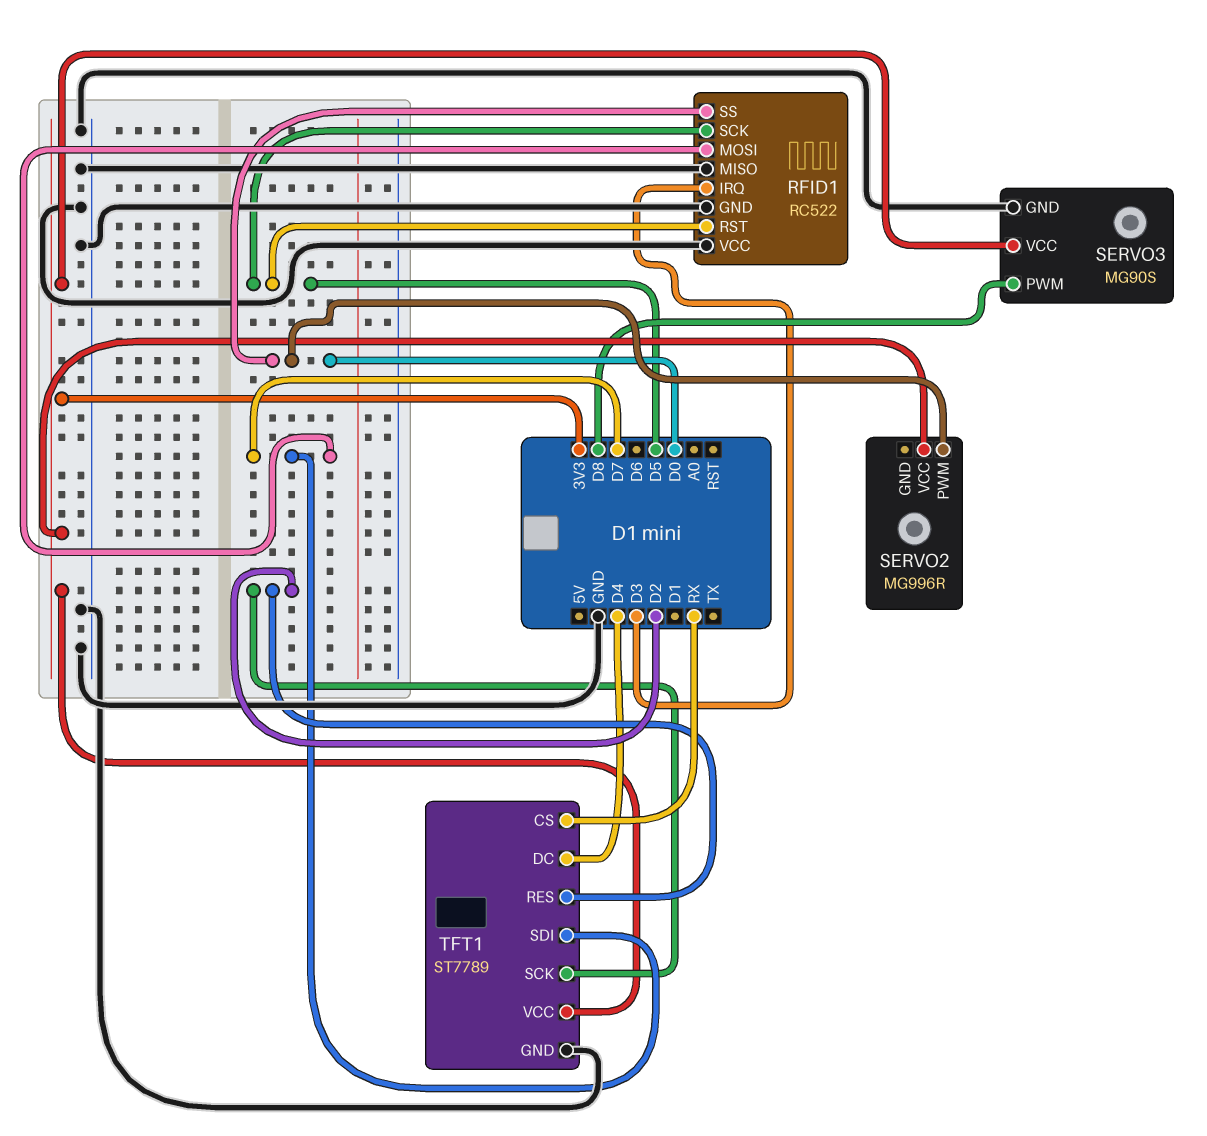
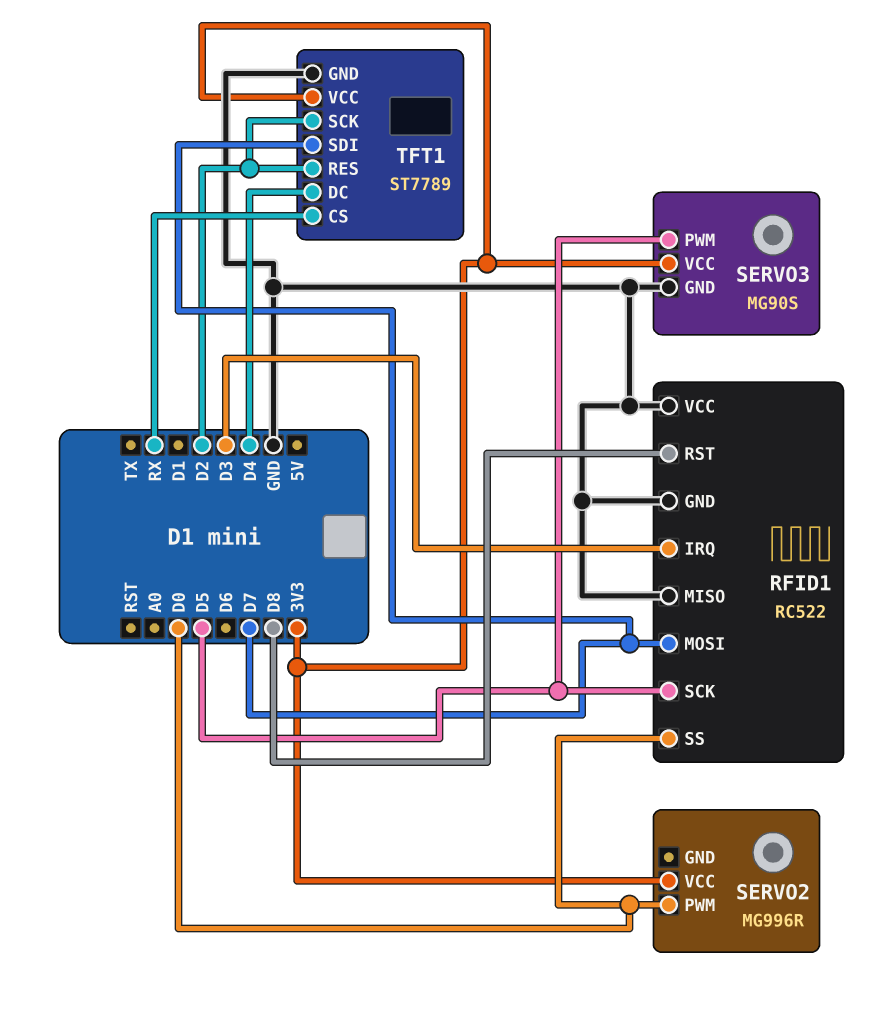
RFID1 pin RST: D5 -> D8
SERVO3 pin PWM: D8 -> D5

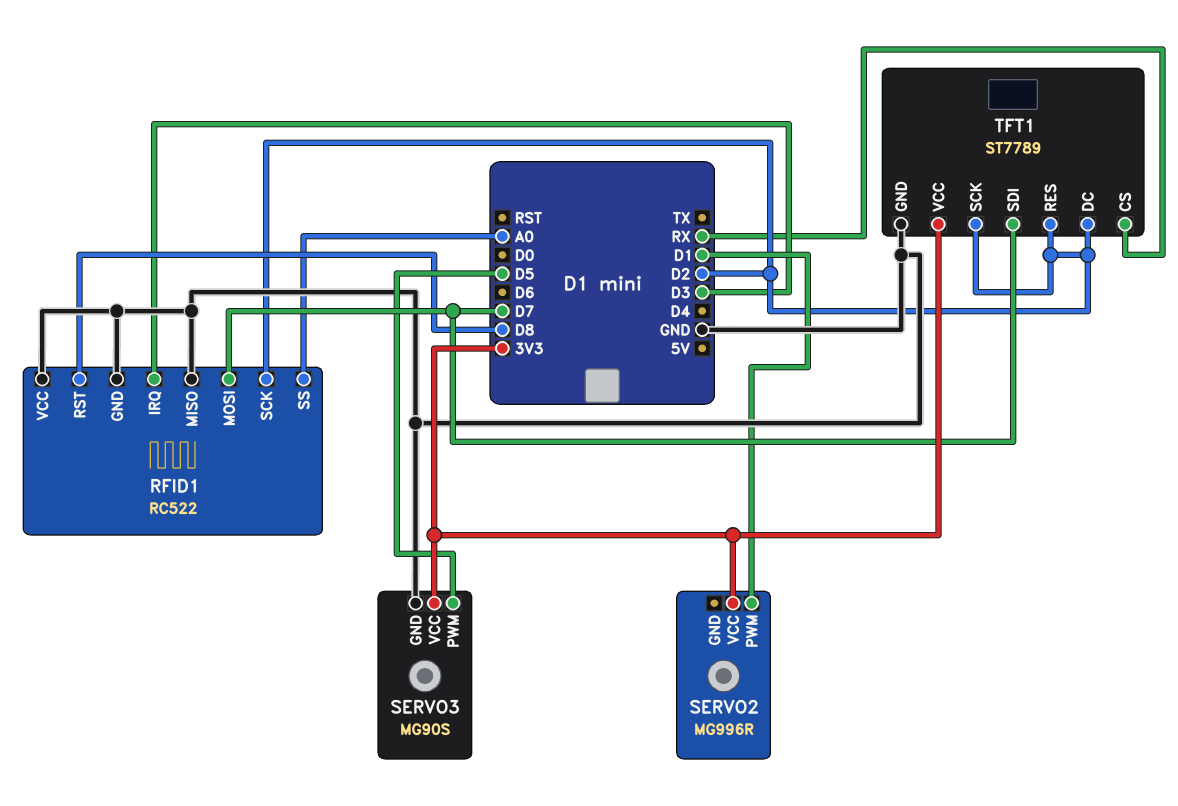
RFID1 pin SCK: D5 -> D2
RFID1 pin SS: D0 -> A0
SERVO2 pin PWM: D0 -> D1
TFT1 pin DC: D4 -> D2

